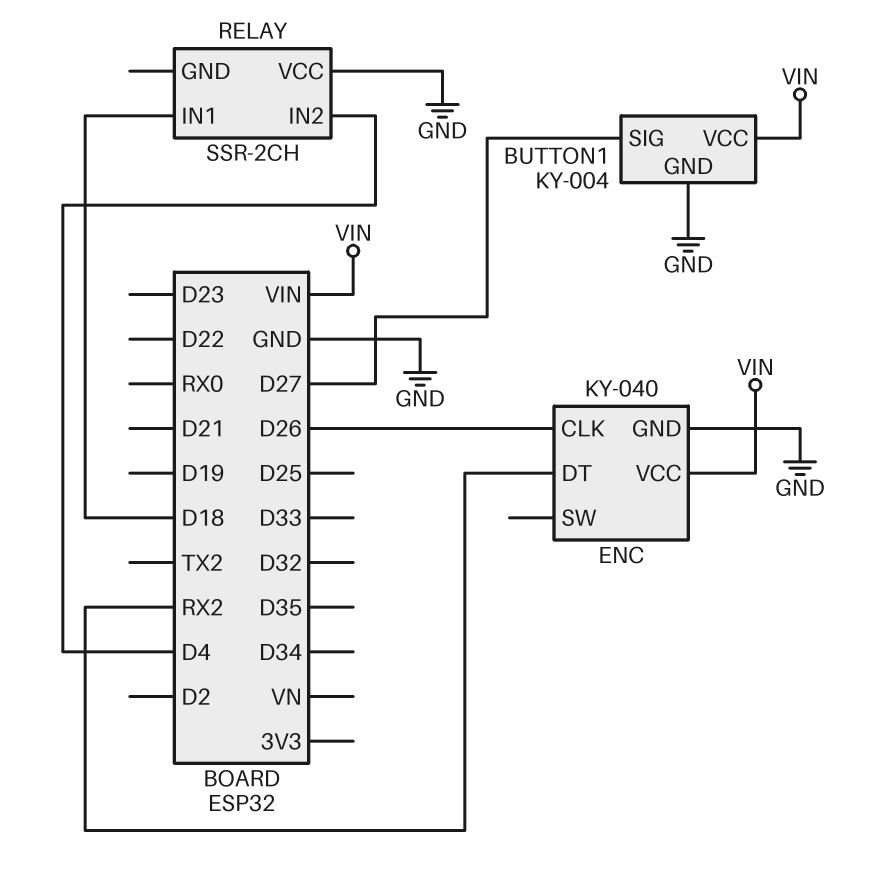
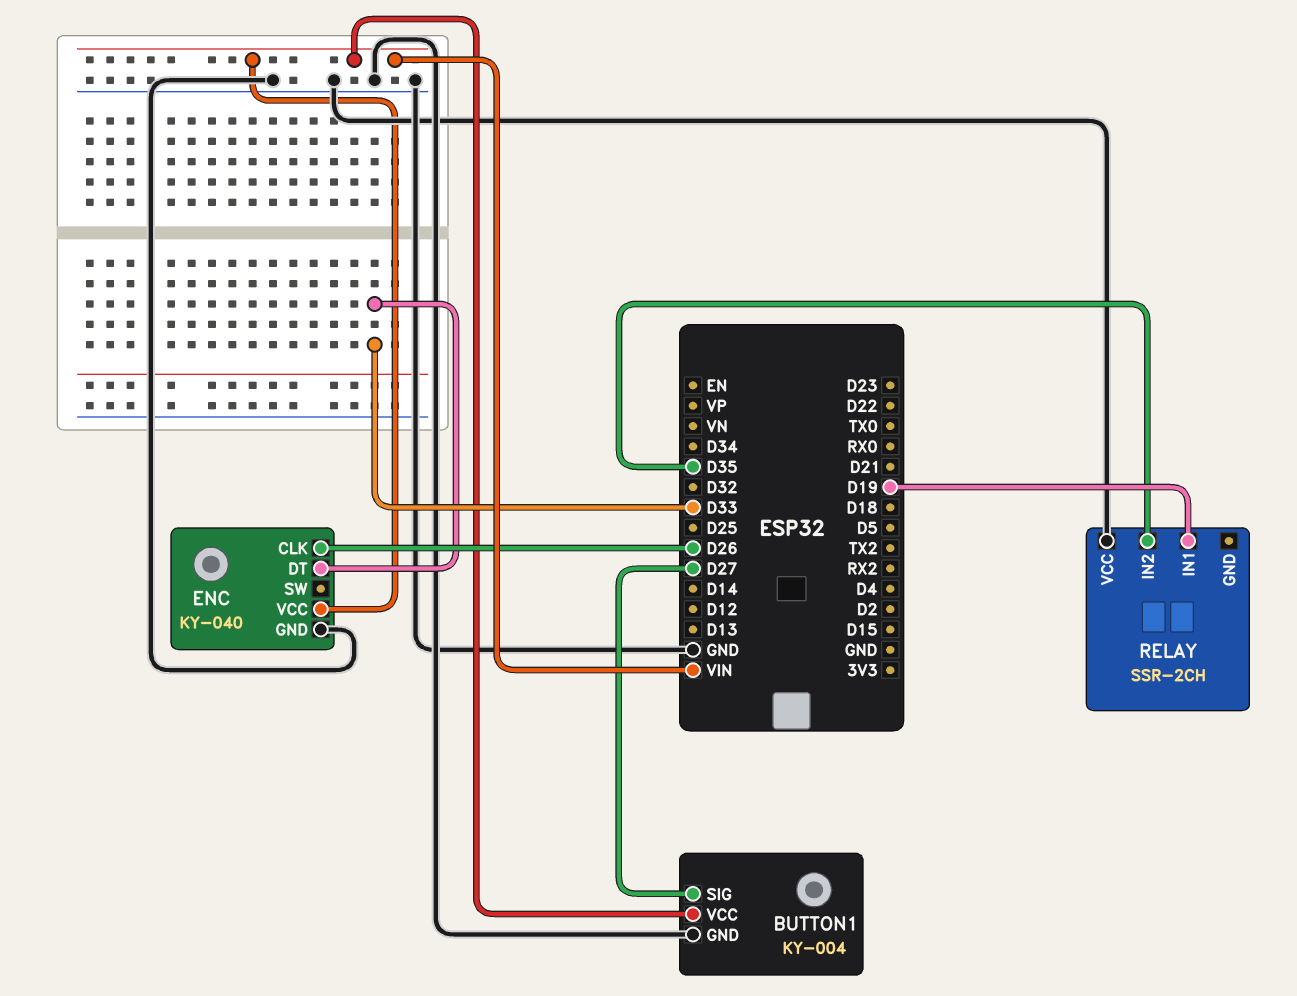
ENC pin DT: RX2 -> D33
RELAY pin IN1: D18 -> D19
RELAY pin IN2: D4 -> D35

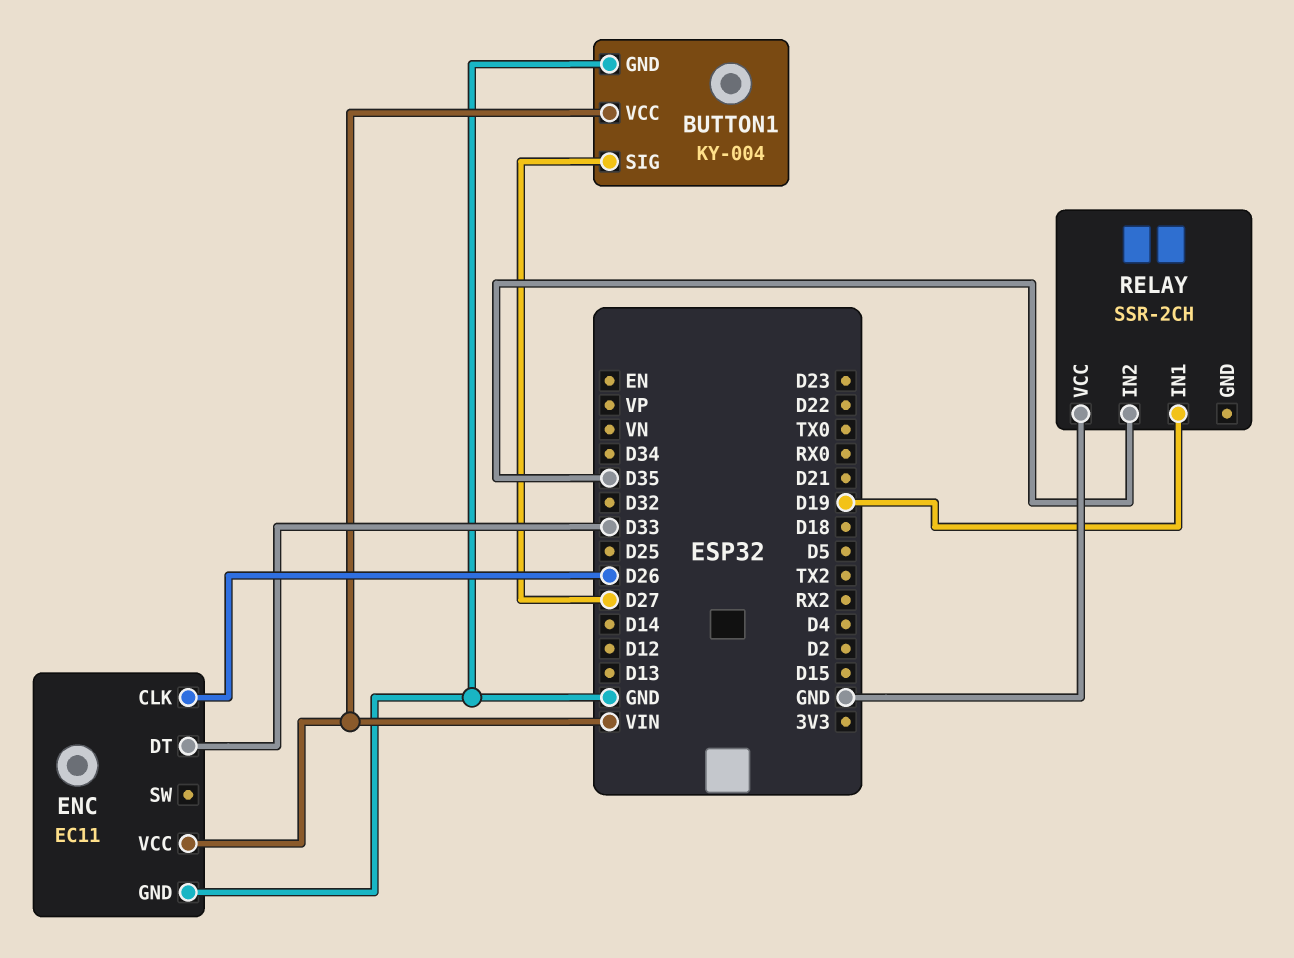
ENC: KY-040 -> EC11

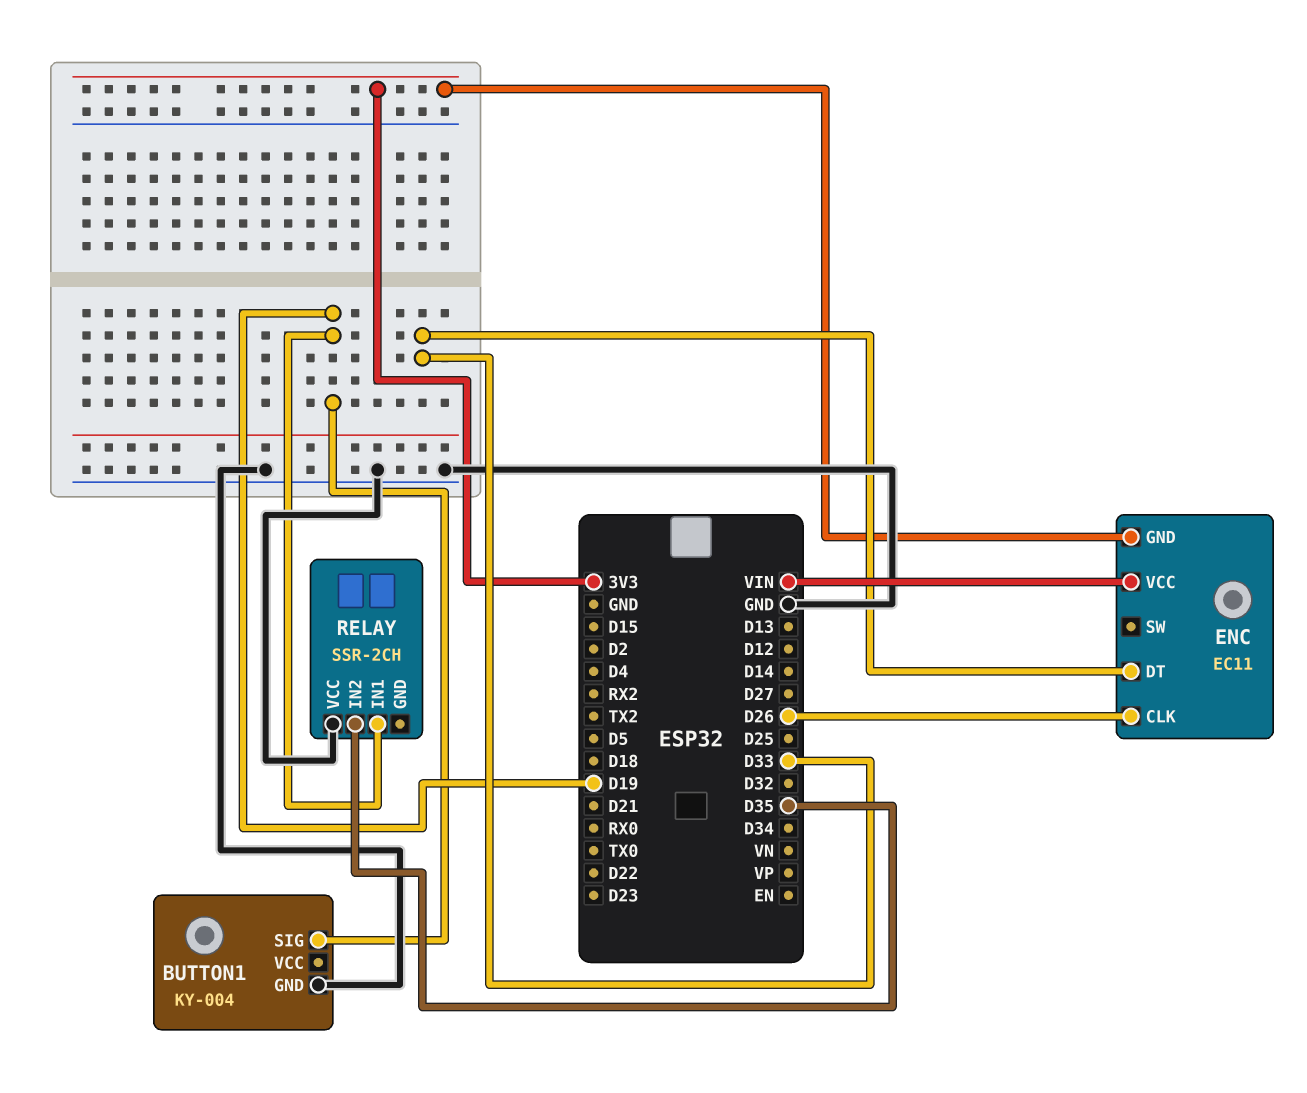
BUTTON1 pin SIG: D27 -> D19
BUTTON1 pin VCC: VIN -> none
ENC pin GND: GND -> 3V3

